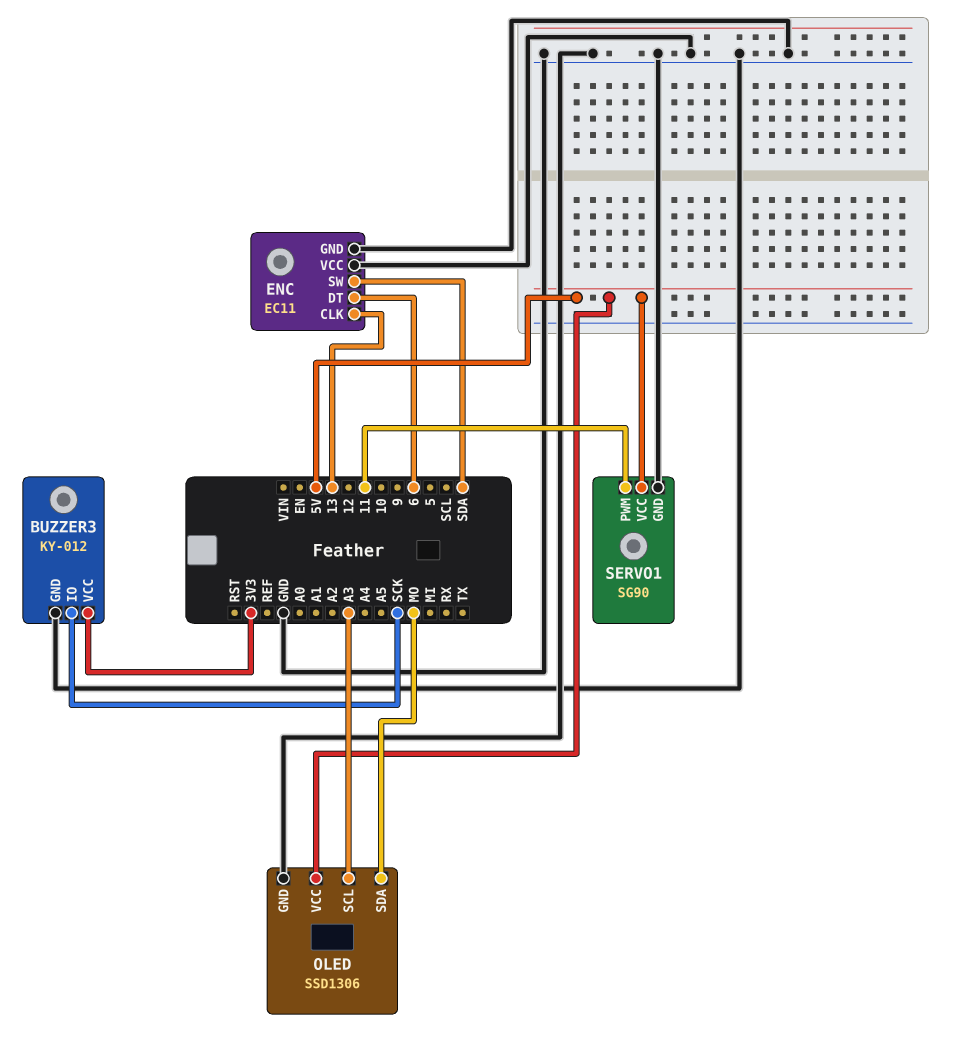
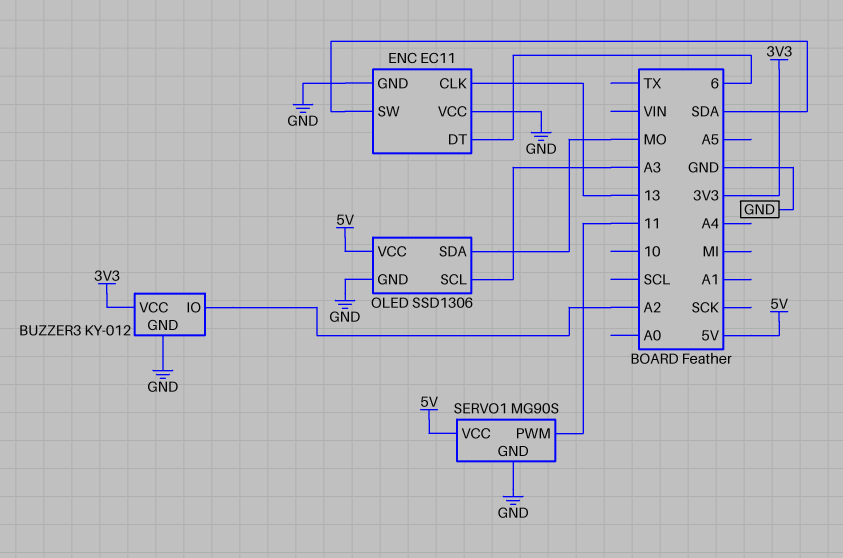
BUZZER3 pin IO: SCK -> A2
SERVO1: SG90 -> MG90S

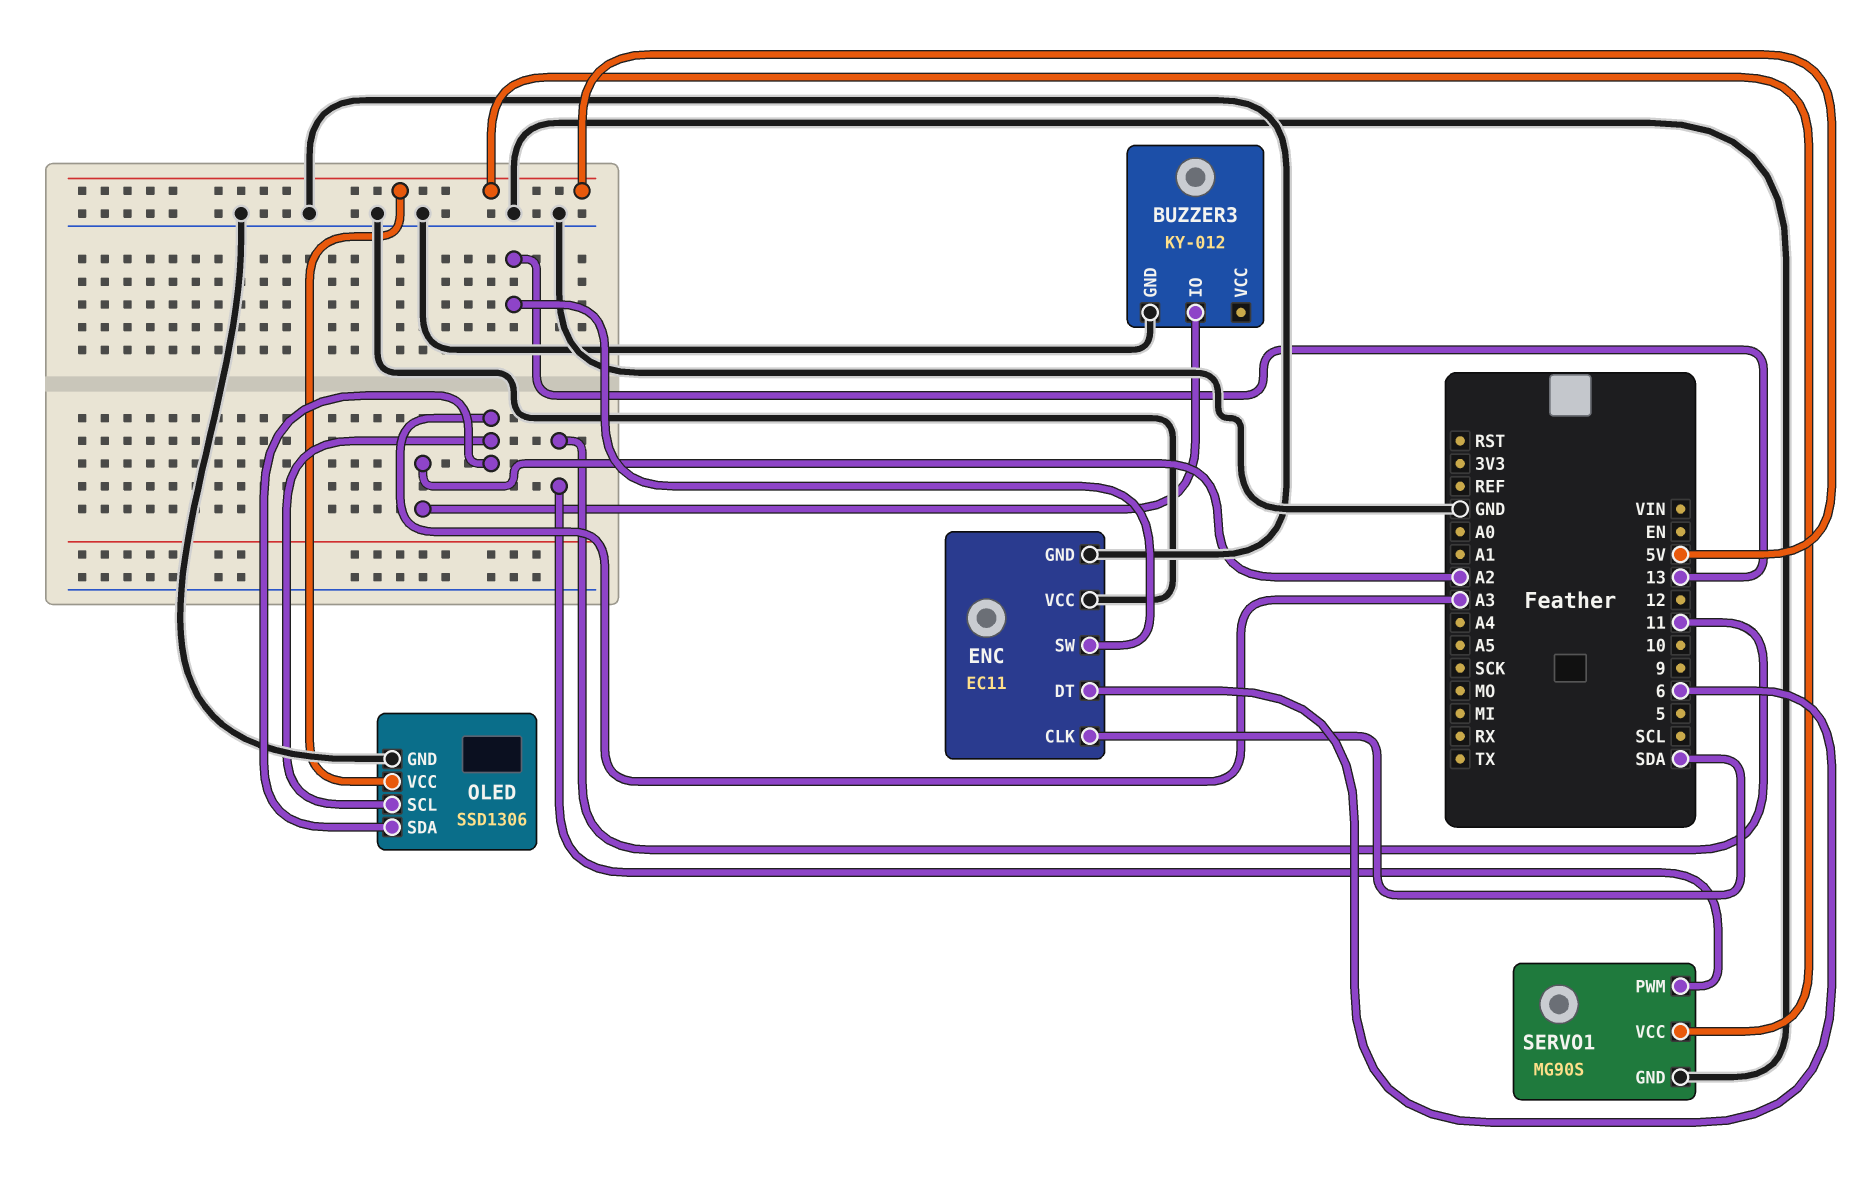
BUZZER3 pin VCC: 3V3 -> none
ENC pin CLK: 13 -> SDA
ENC pin SW: SDA -> 13
OLED pin SDA: MO -> A3

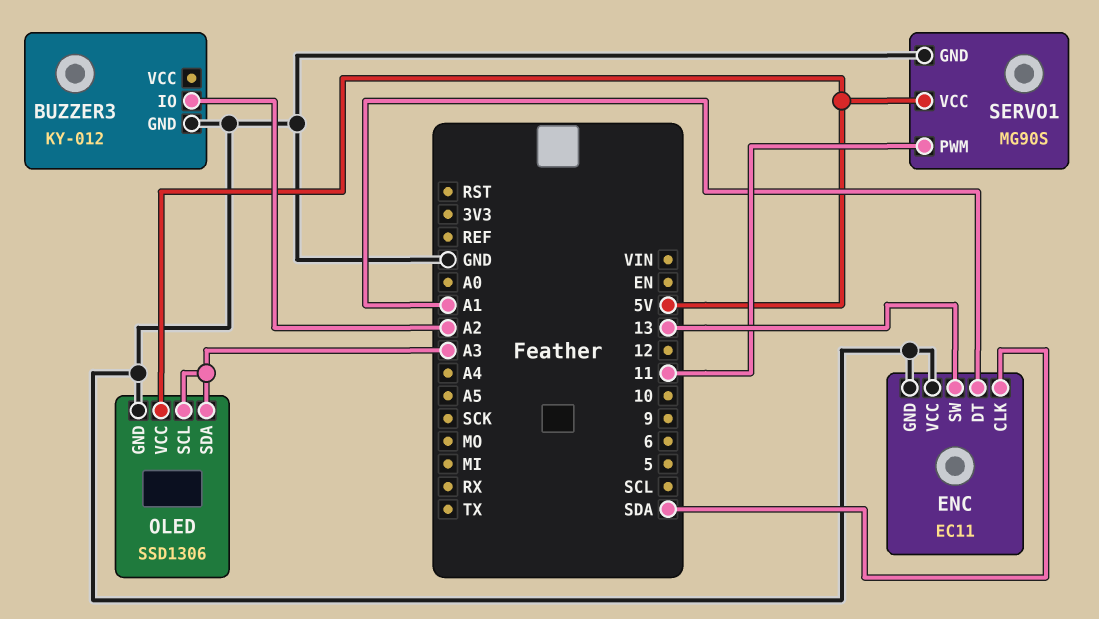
ENC pin DT: 6 -> A1

